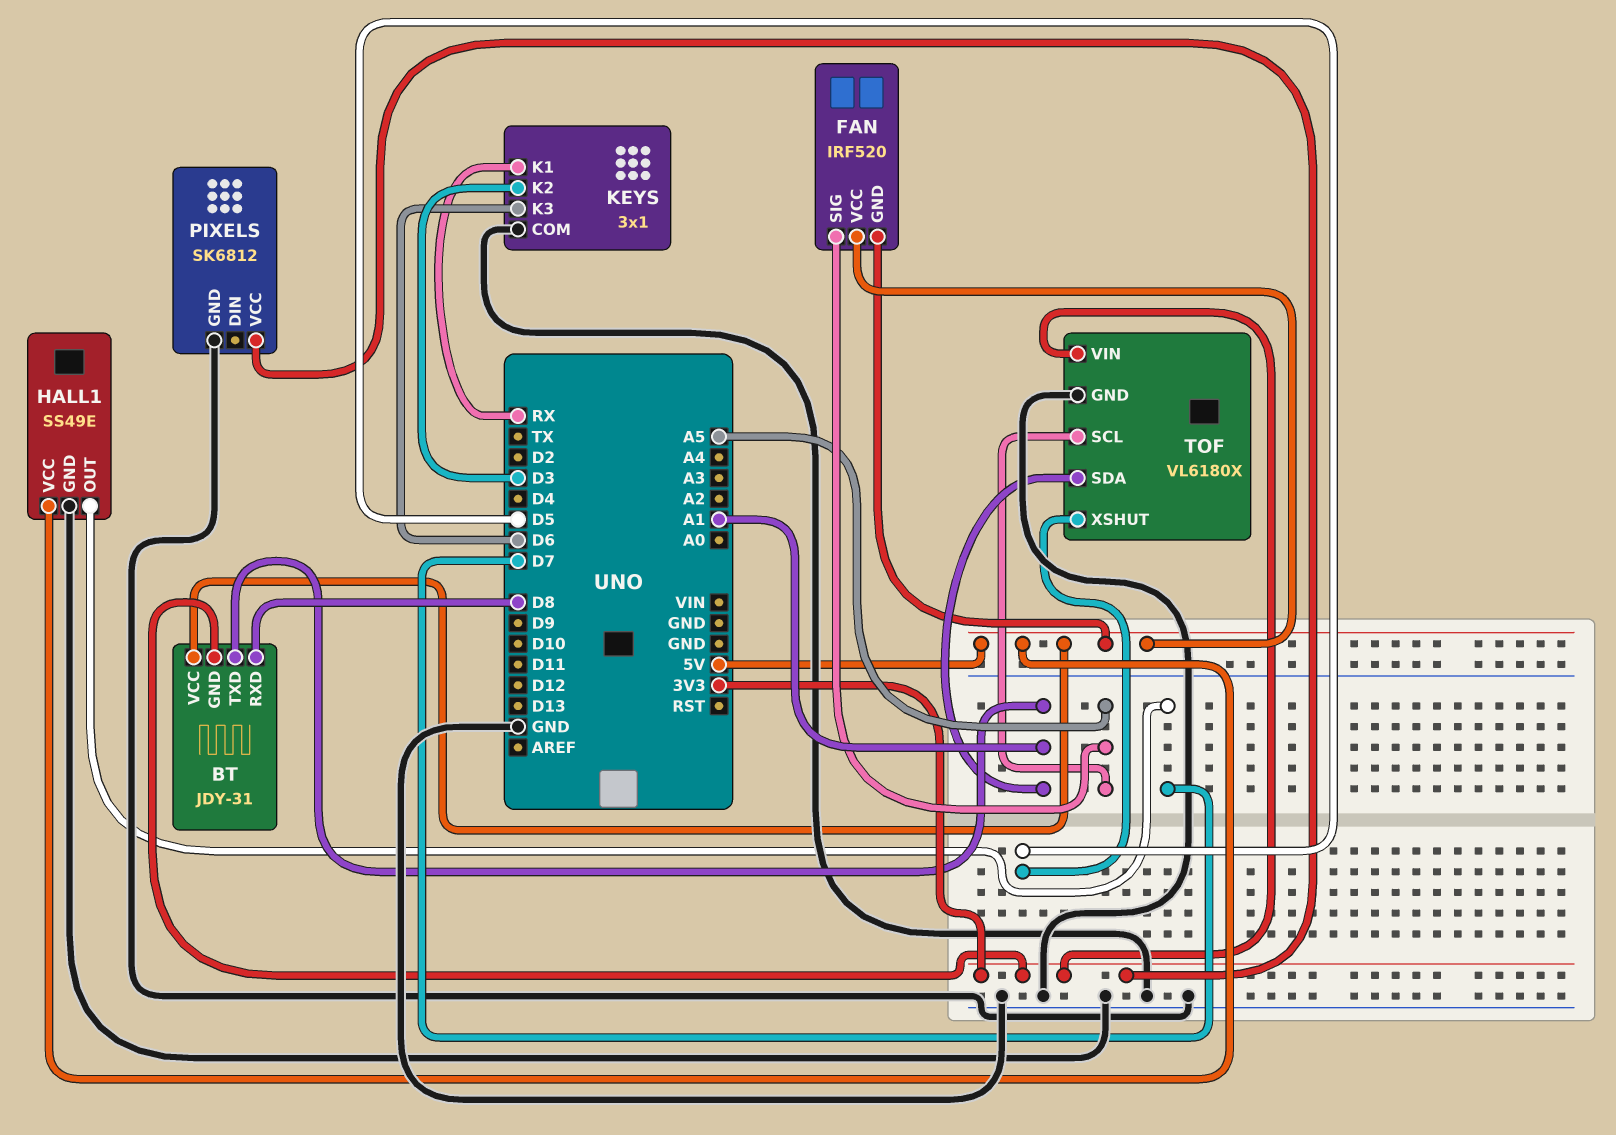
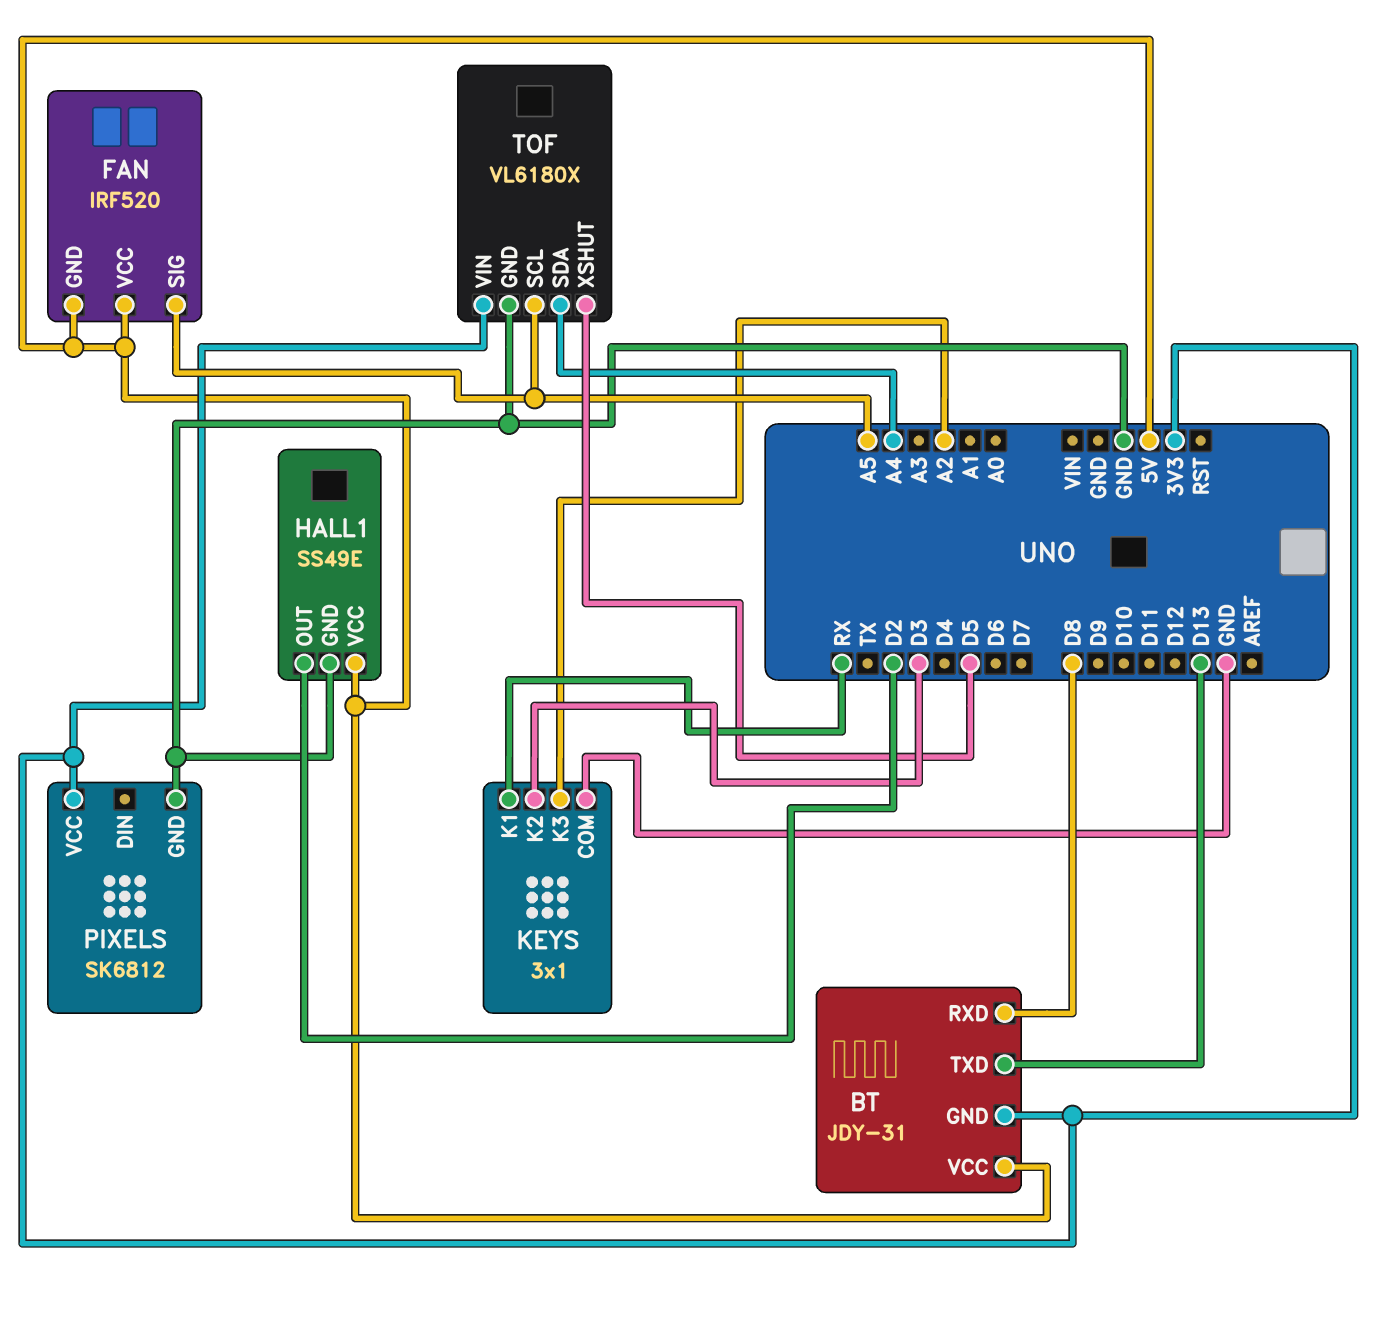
BT pin TXD: A1 -> D13
HALL1 pin OUT: D7 -> D2
KEYS pin K3: D6 -> A2
TOF pin SDA: A1 -> A4

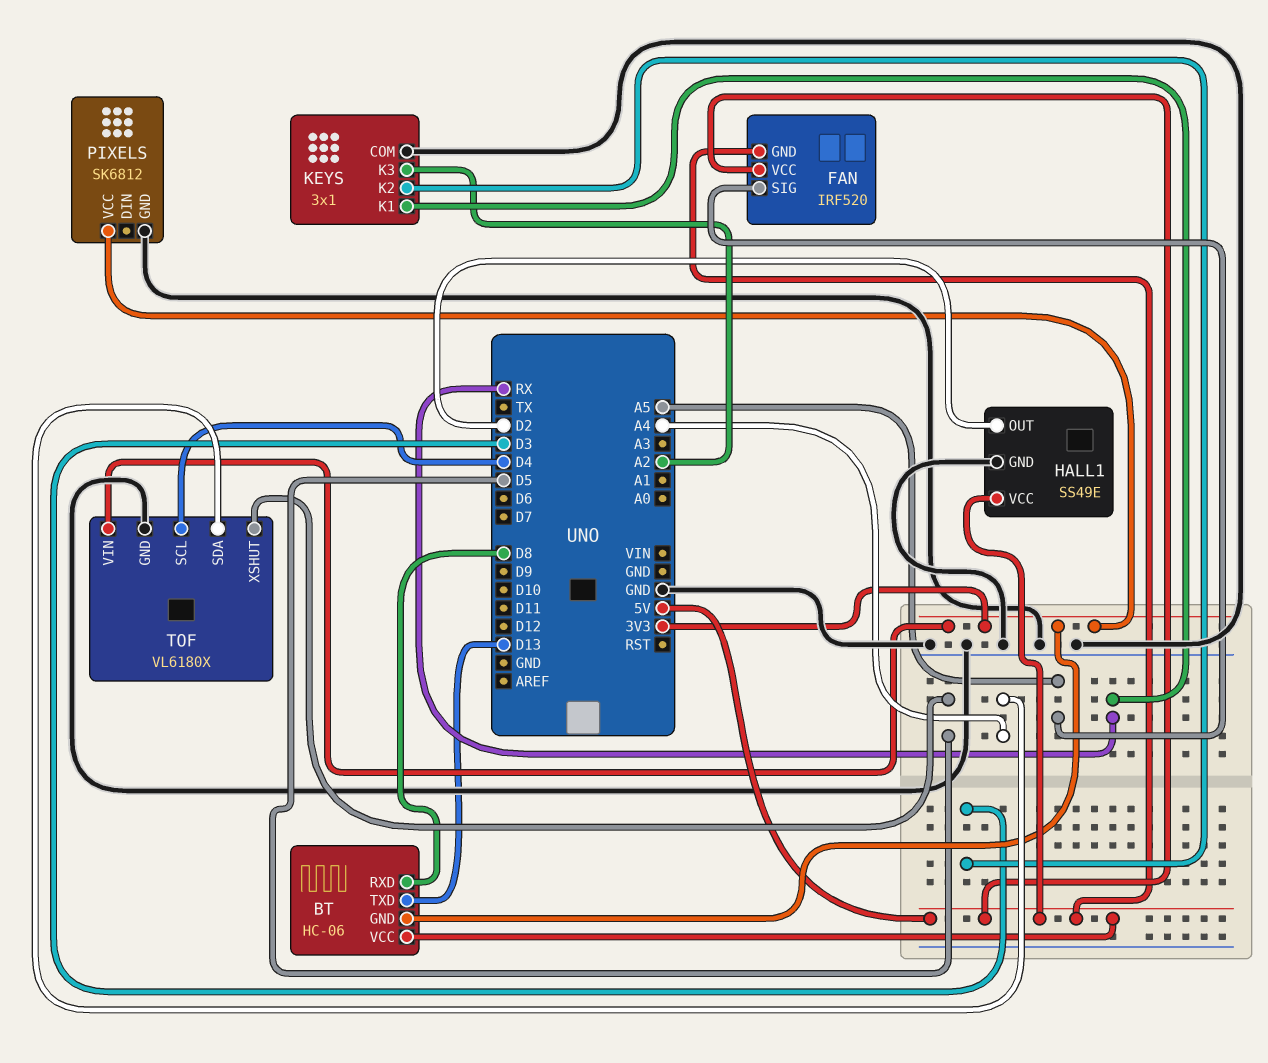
BT: JDY-31 -> HC-06
TOF pin SCL: A5 -> D4

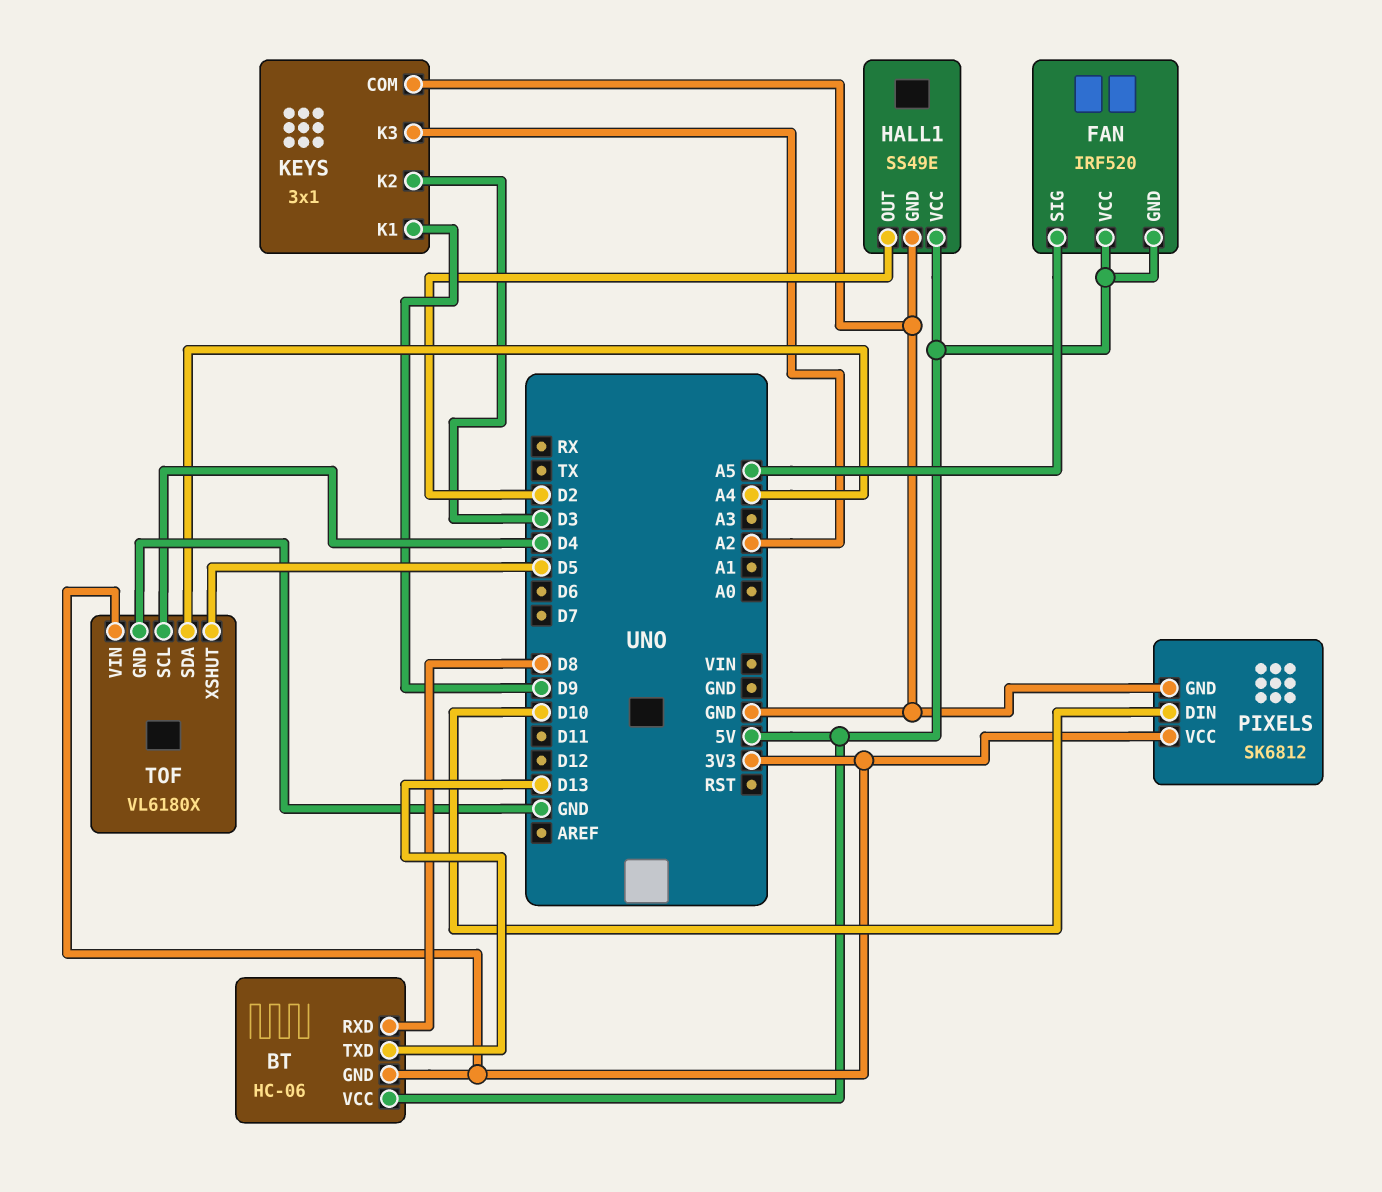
KEYS pin K1: RX -> D9
PIXELS pin DIN: none -> D10

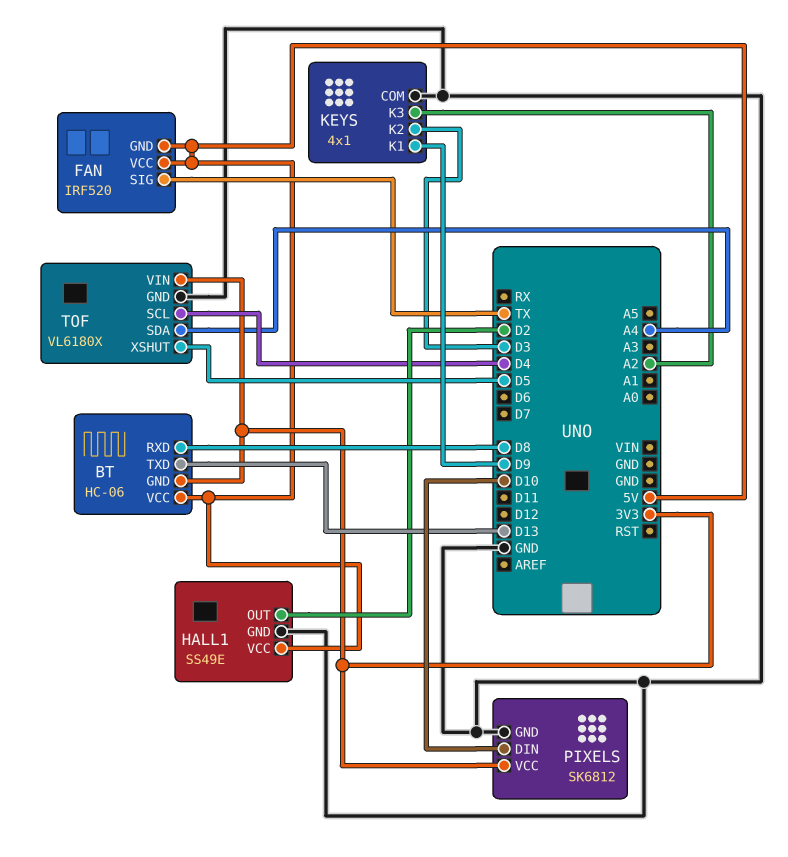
FAN pin SIG: A5 -> TX
KEYS: 3x1 -> 4x1

